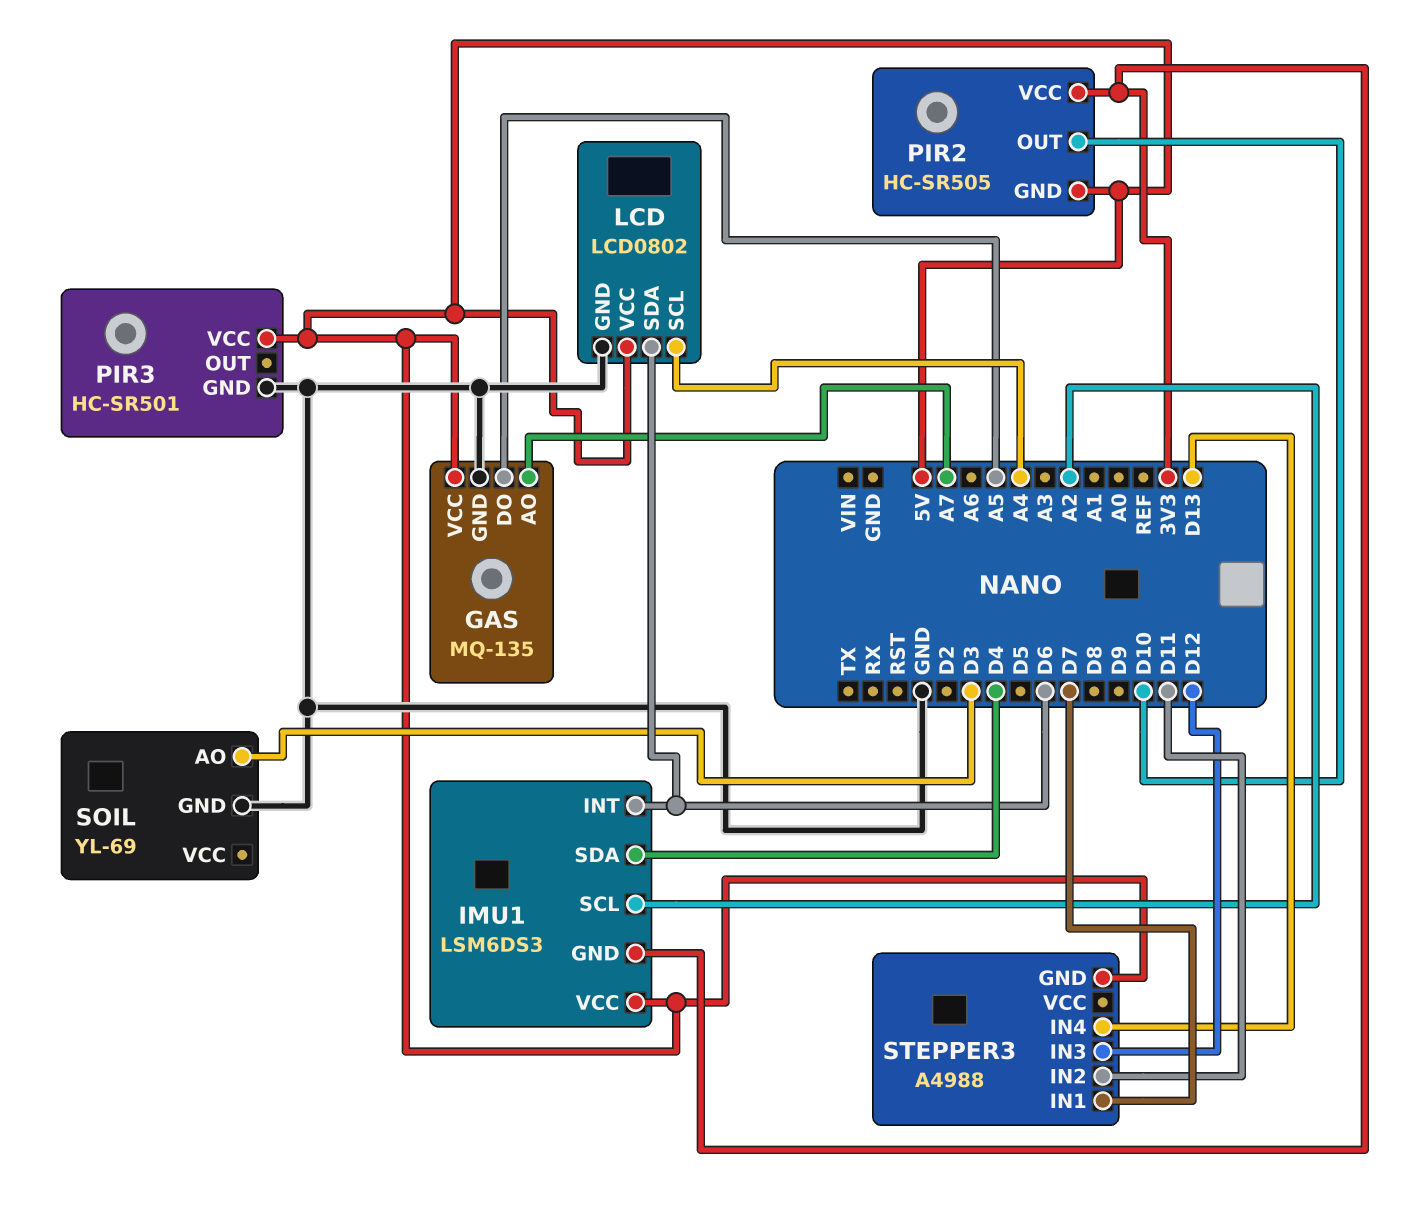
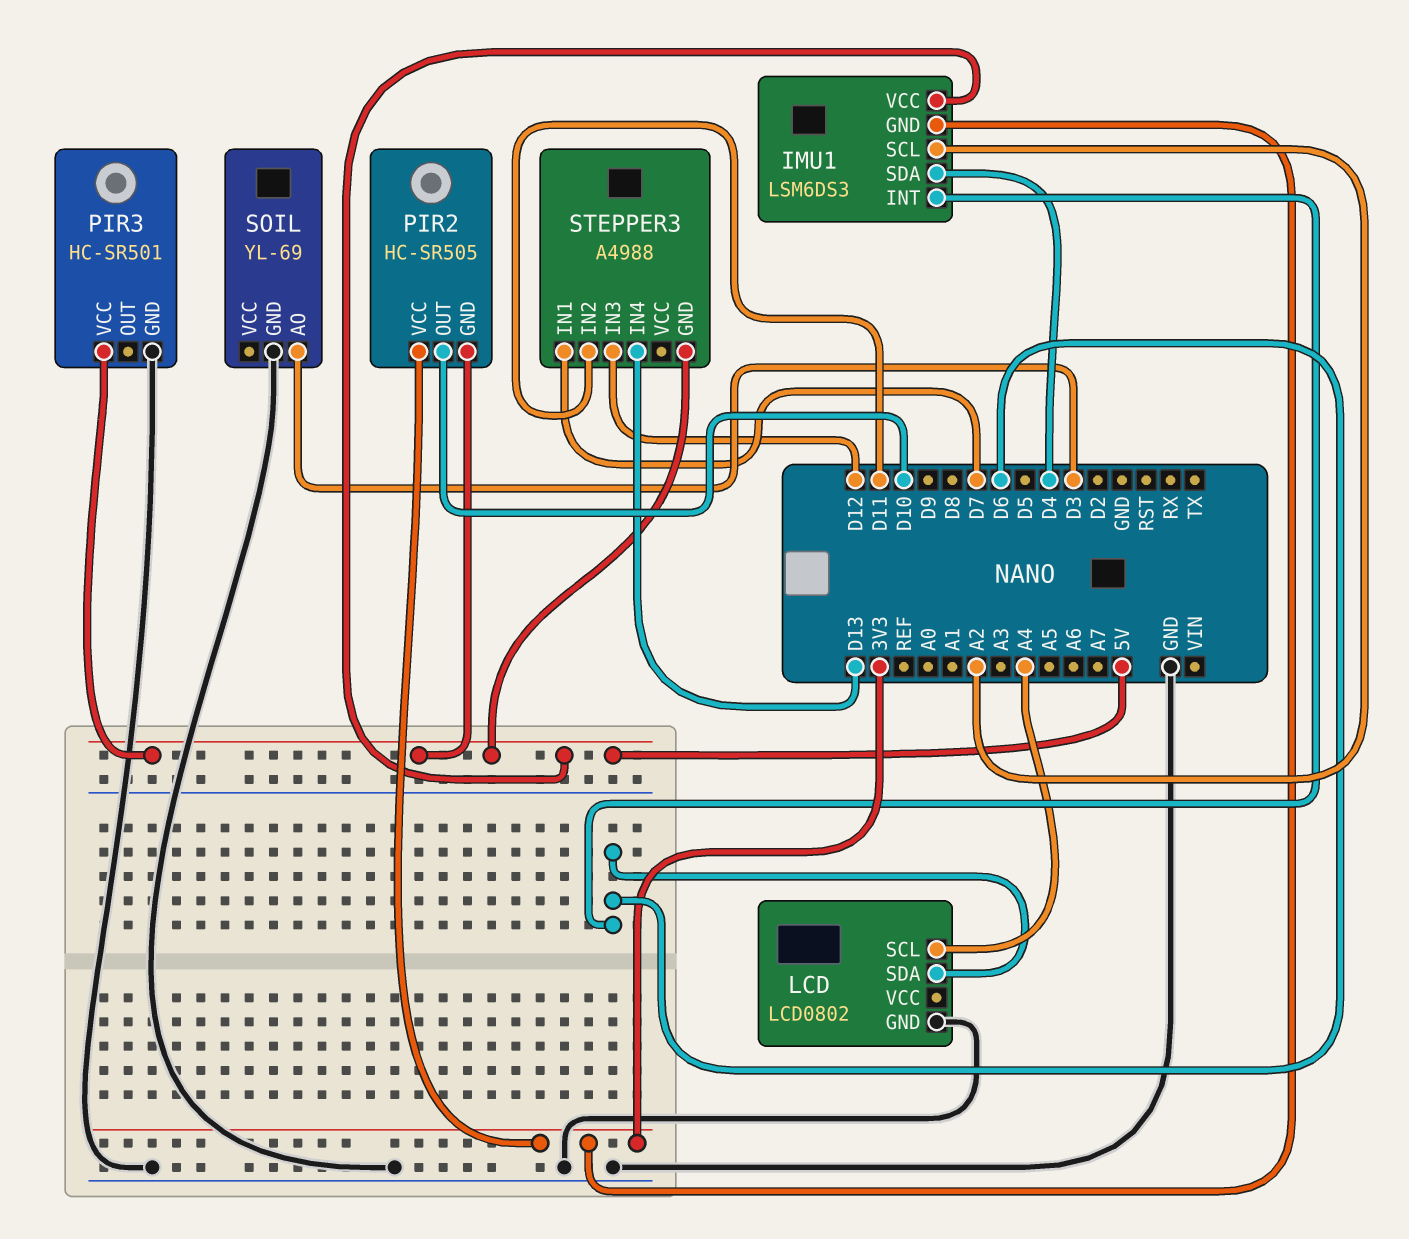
GAS: MQ-135 -> none
GAS pin AO: A7 -> none
GAS pin DO: A5 -> none
GAS pin GND: GND -> none
GAS pin VCC: 5V -> none
LCD pin VCC: 5V -> none

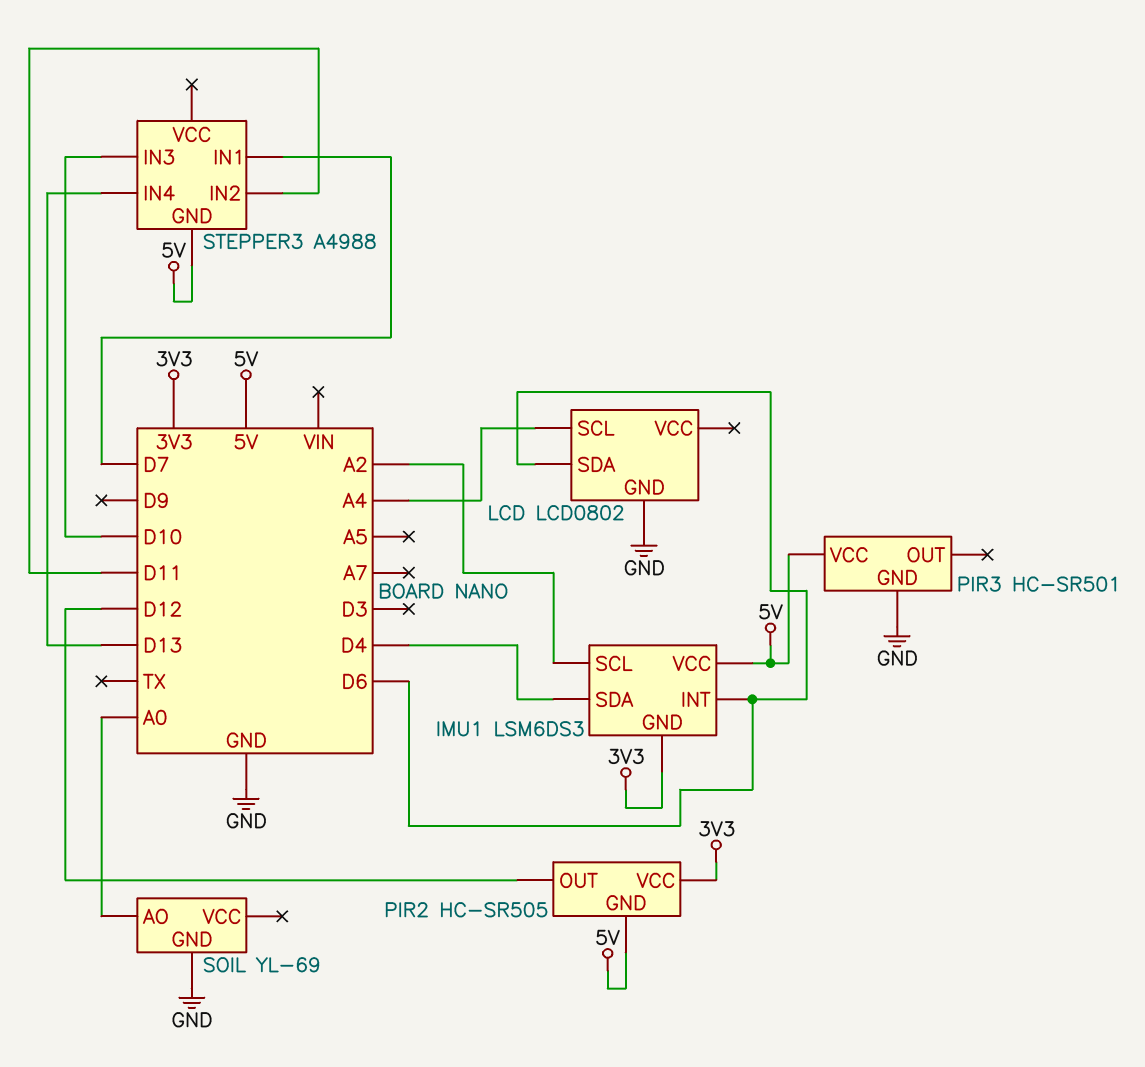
PIR2 pin OUT: D10 -> D12
SOIL pin AO: D3 -> A0
STEPPER3 pin IN3: D12 -> D10

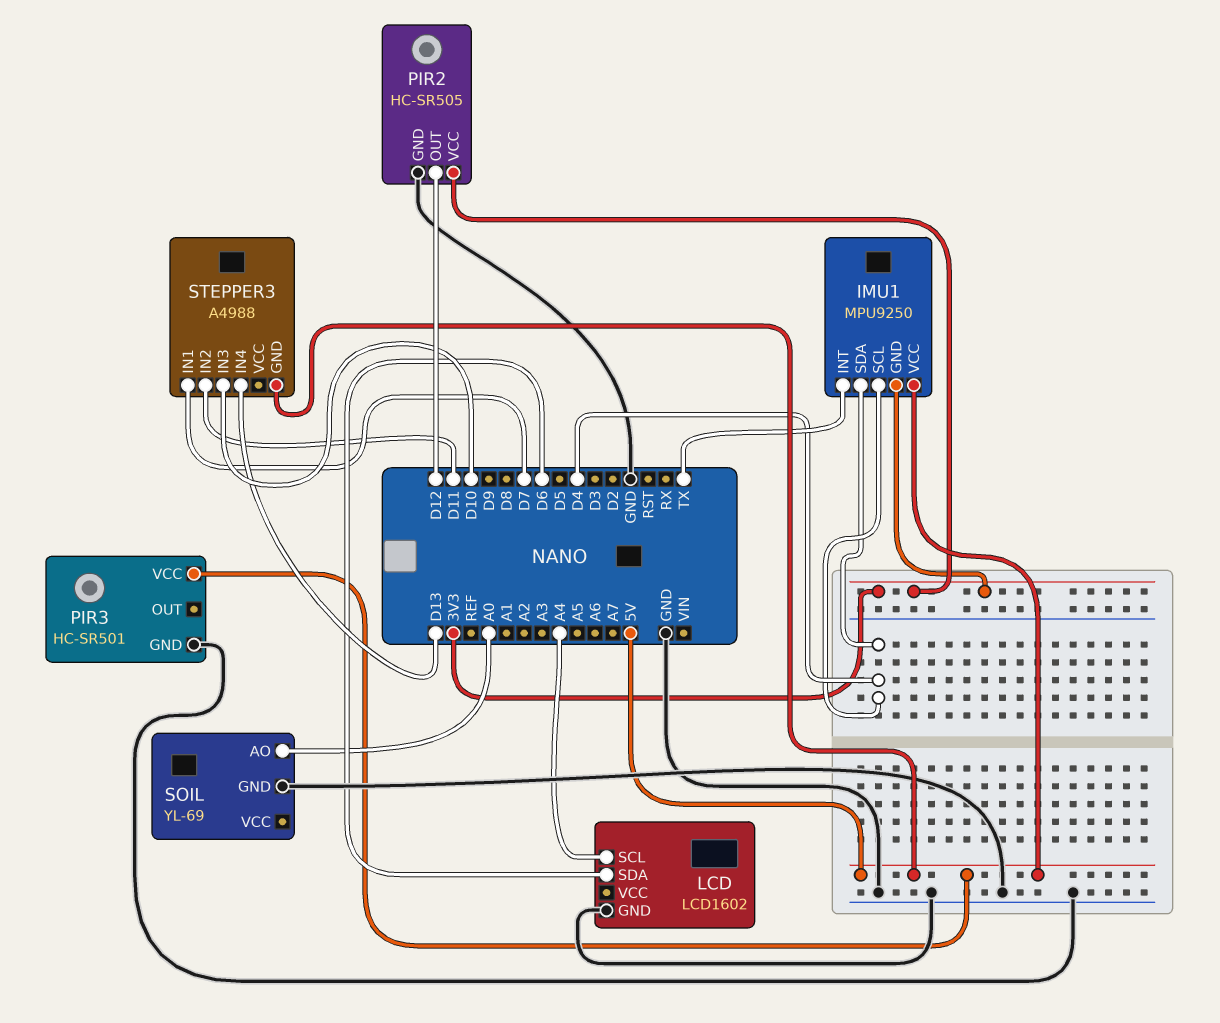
IMU1: LSM6DS3 -> MPU9250
IMU1 pin INT: D6 -> TX
IMU1 pin SCL: A2 -> D4
LCD: LCD0802 -> LCD1602
PIR2 pin GND: 5V -> GND

